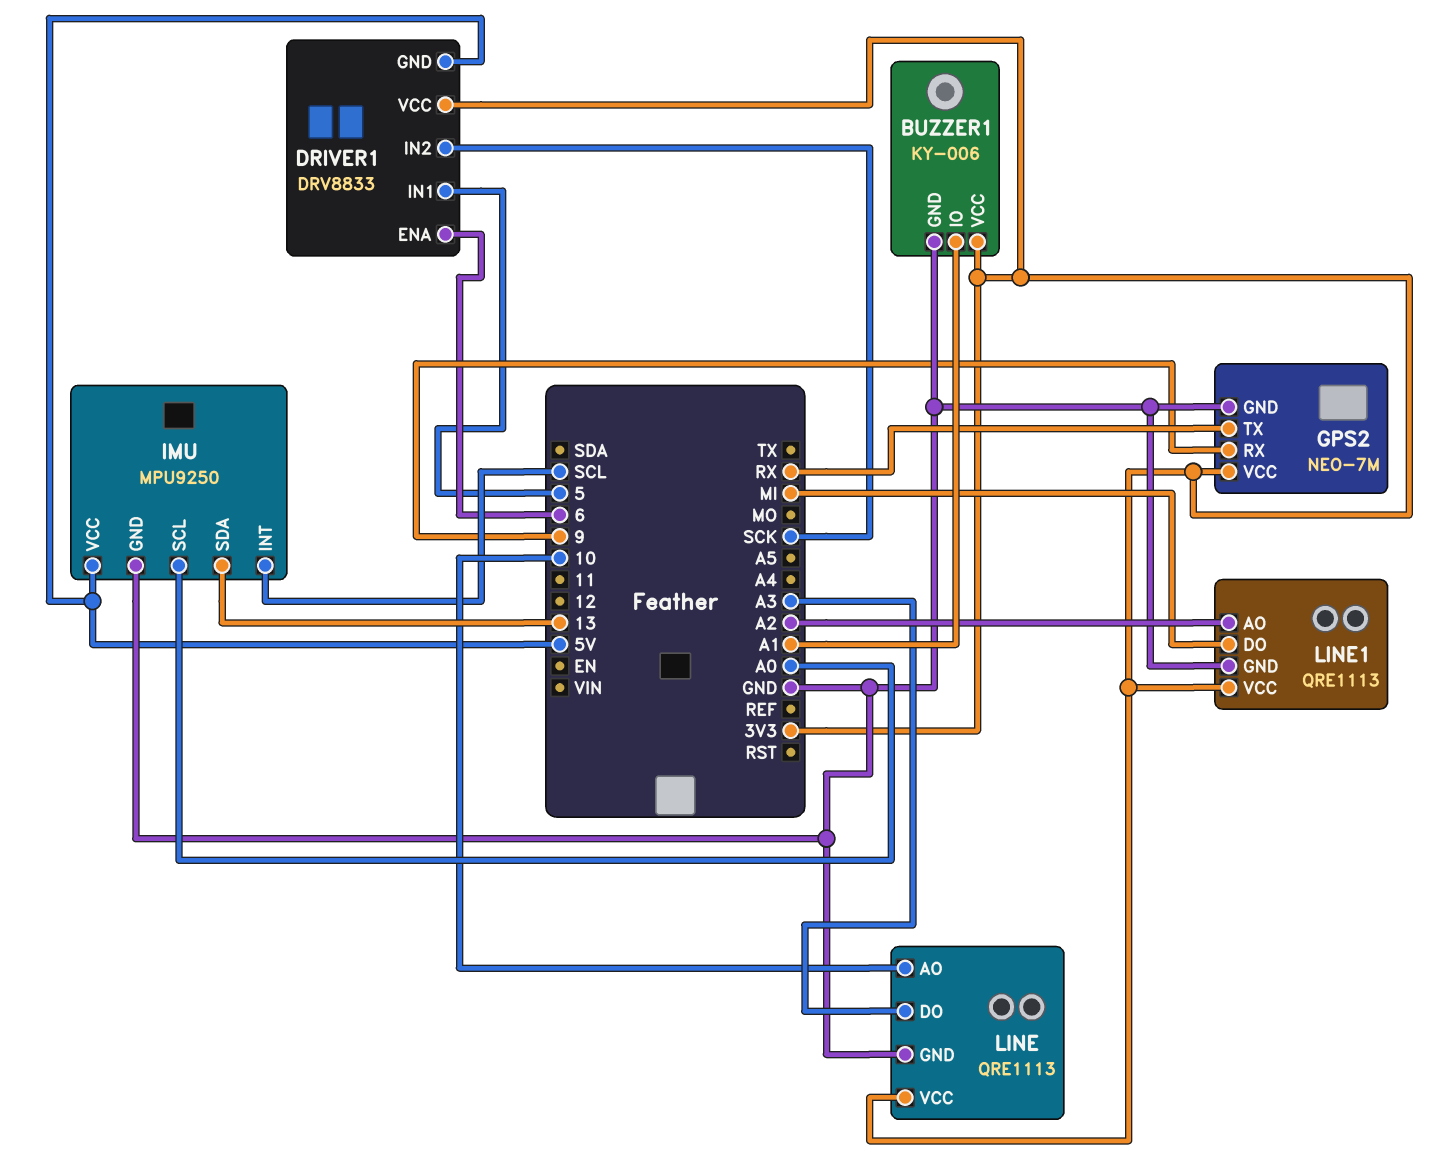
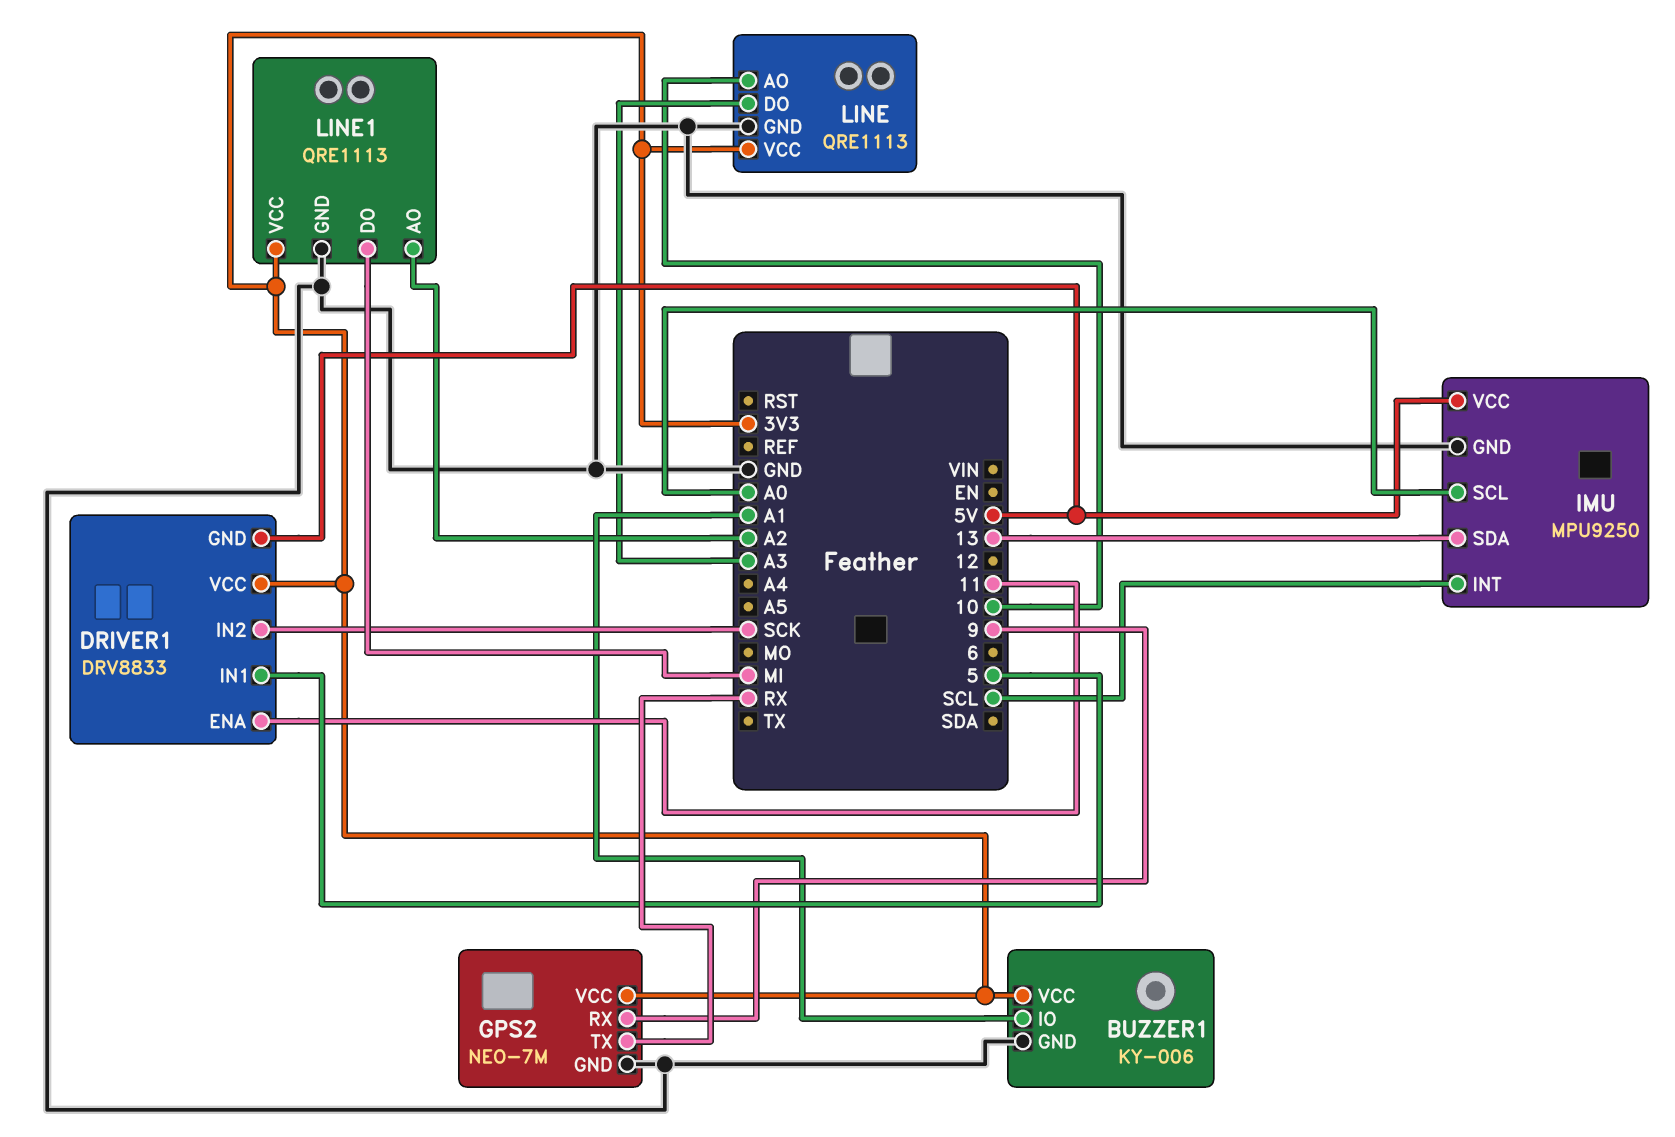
DRIVER1 pin ENA: 6 -> 11

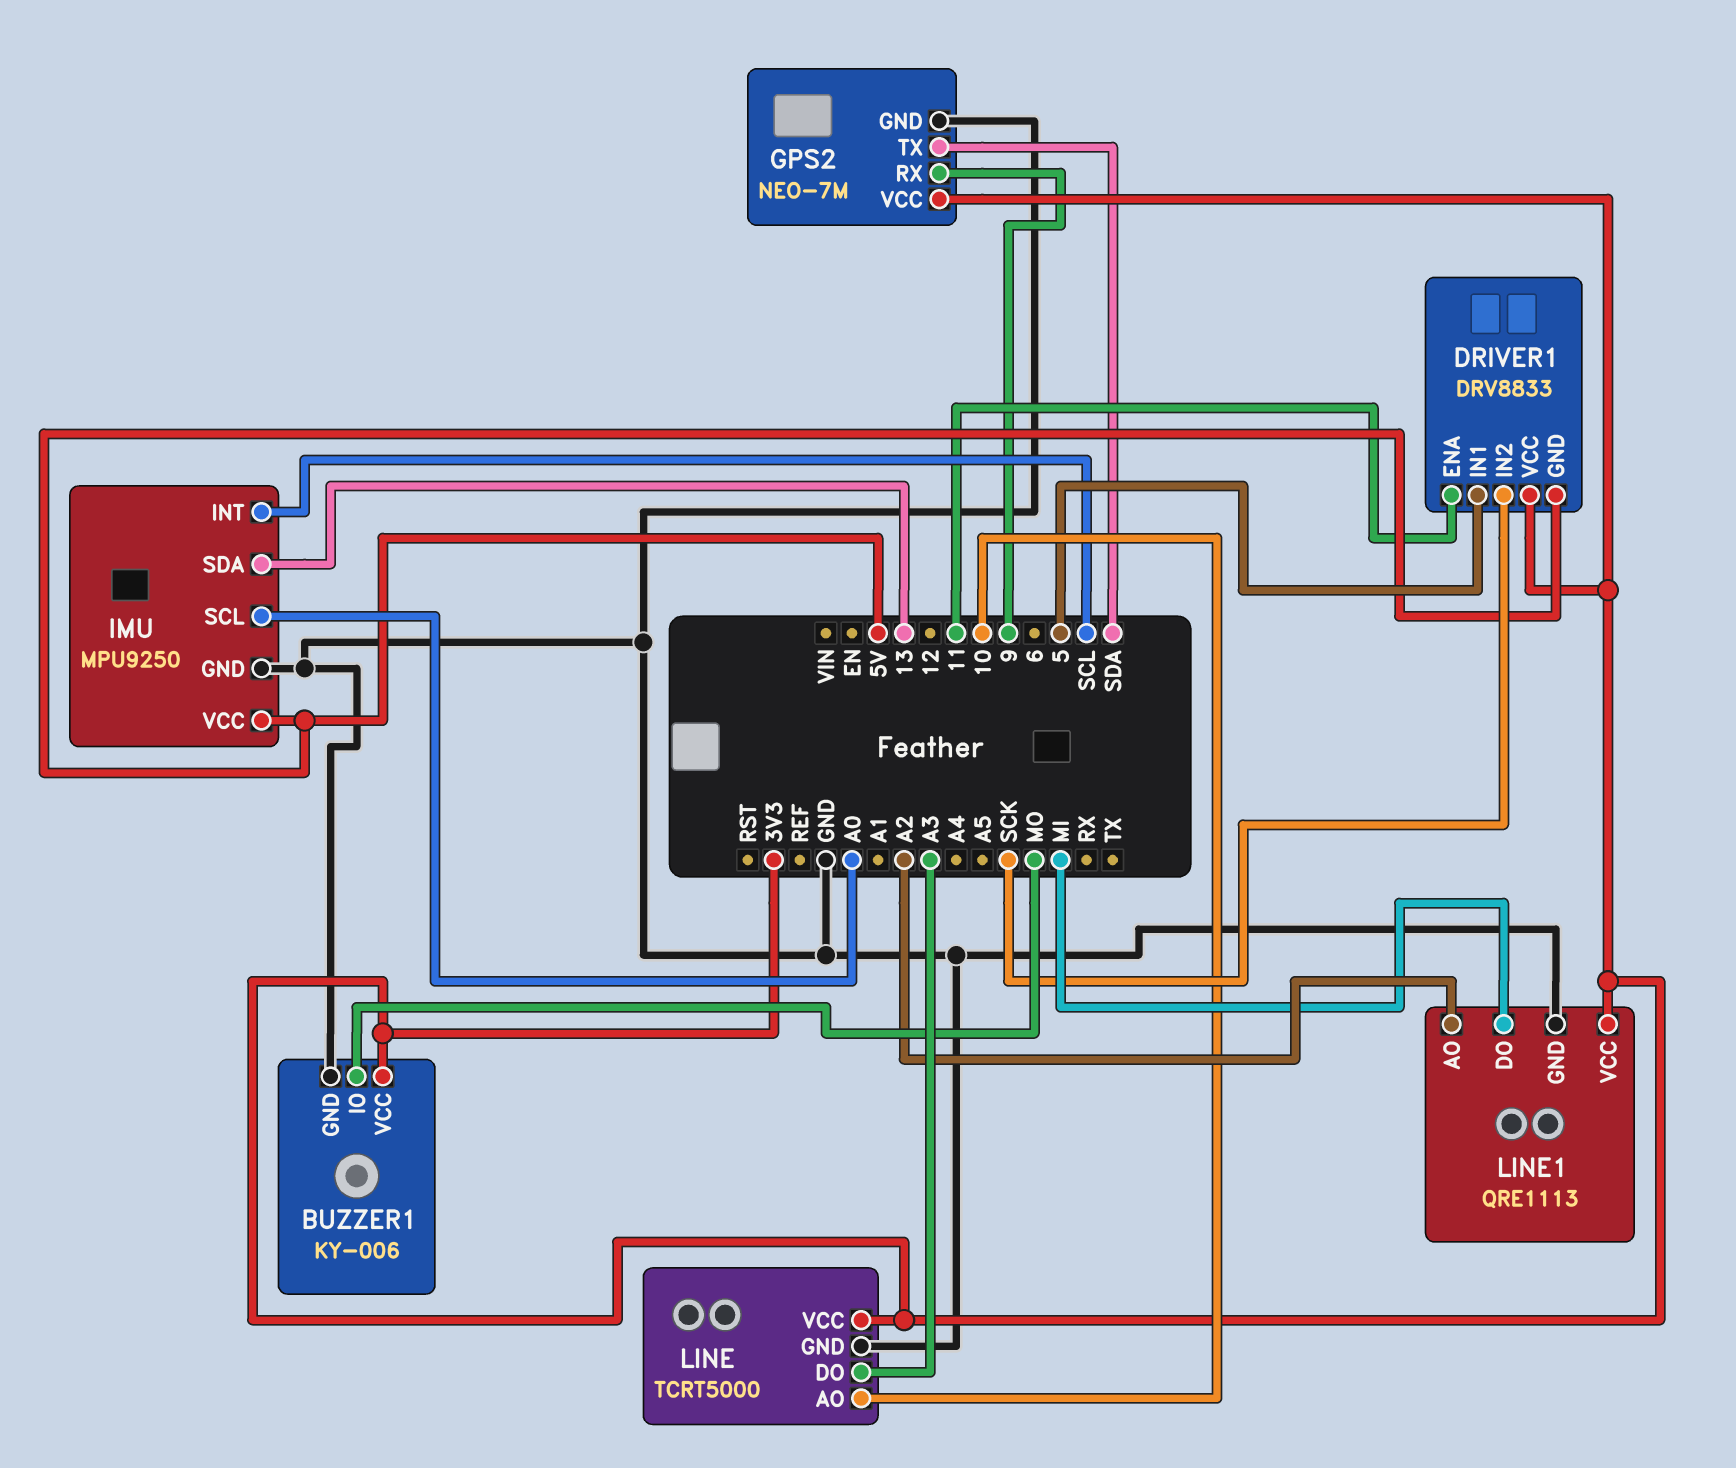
BUZZER1 pin IO: A1 -> MO
GPS2 pin TX: RX -> SDA
LINE: QRE1113 -> TCRT5000

